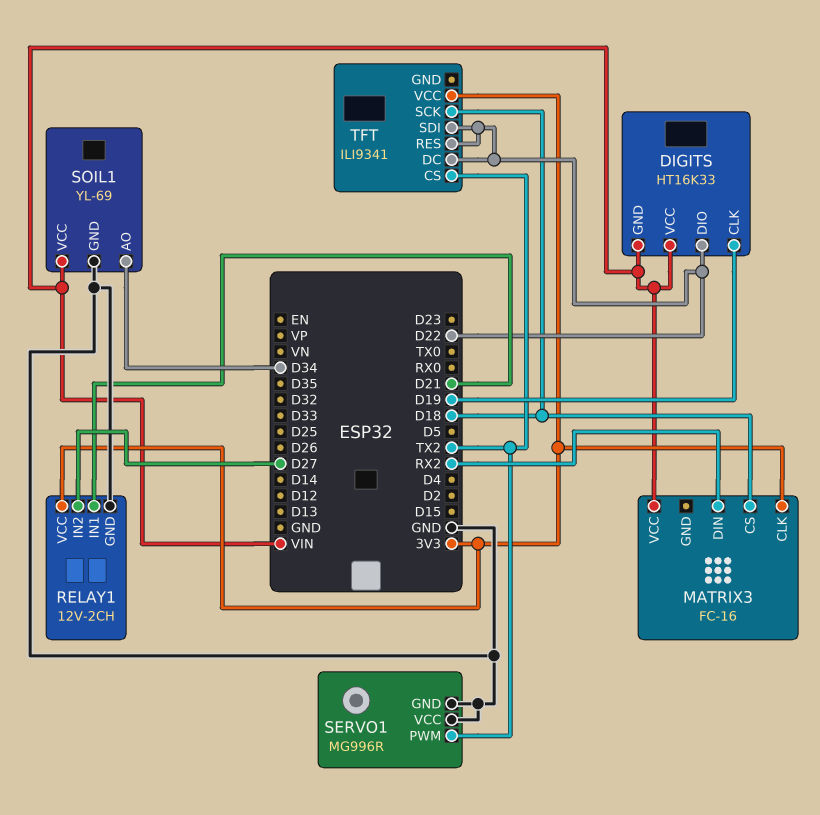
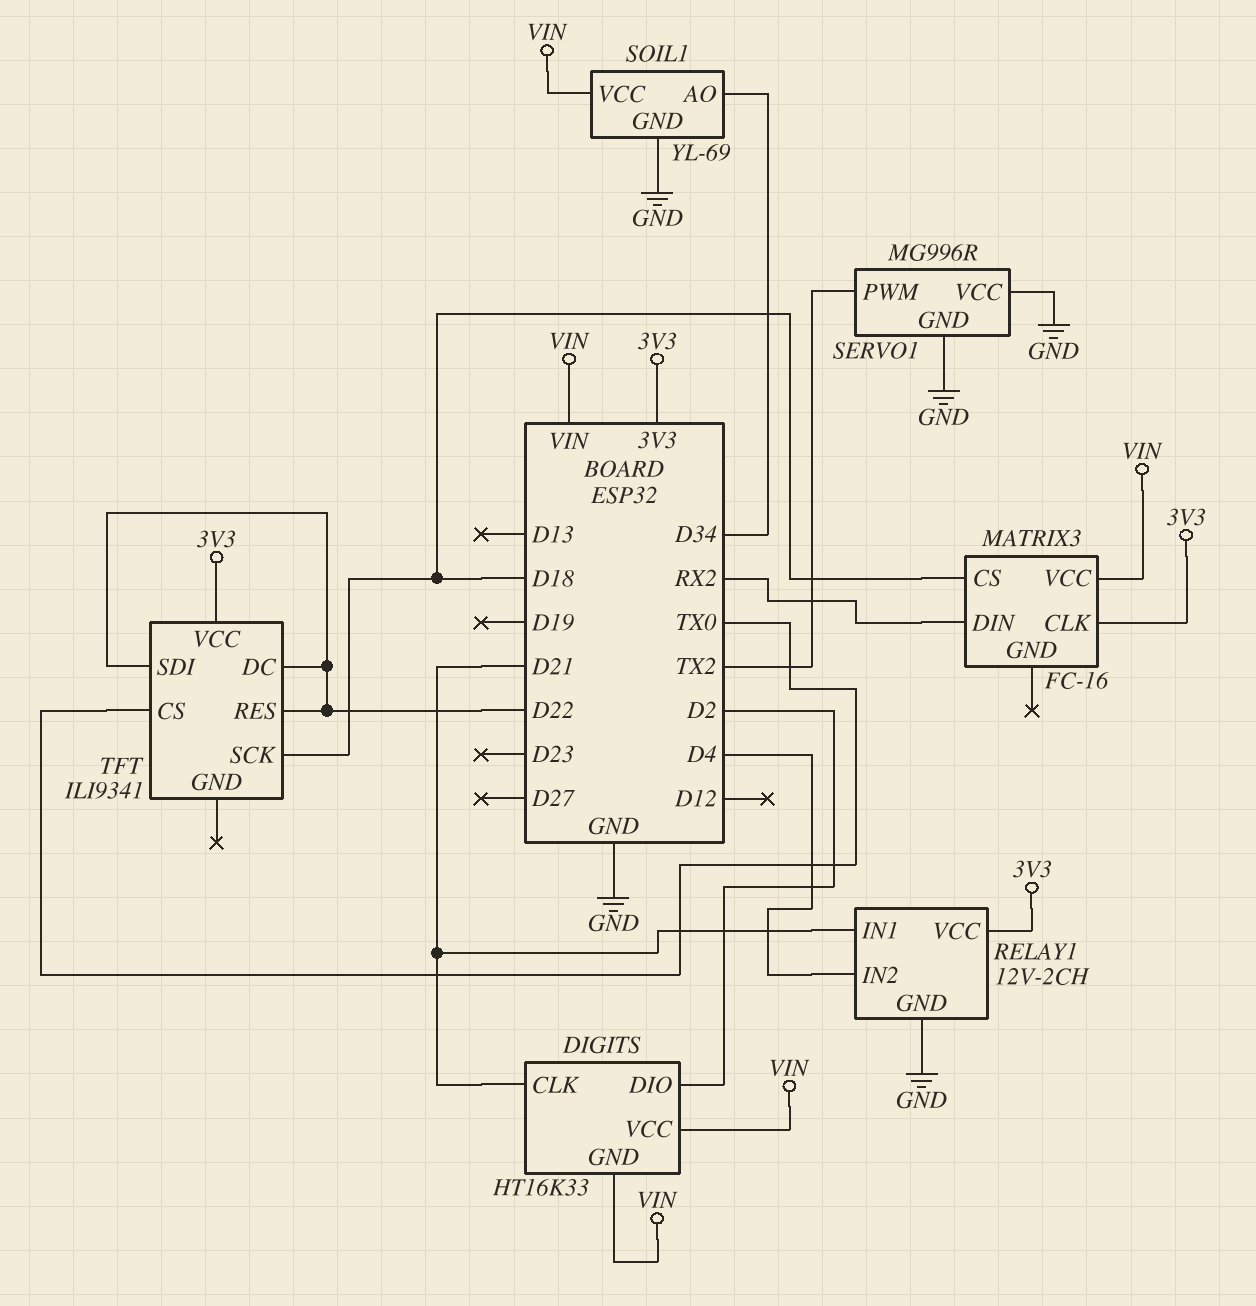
DIGITS pin CLK: D19 -> D21
DIGITS pin DIO: D22 -> D2
RELAY1 pin IN2: D27 -> D4
TFT pin CS: TX2 -> TX0

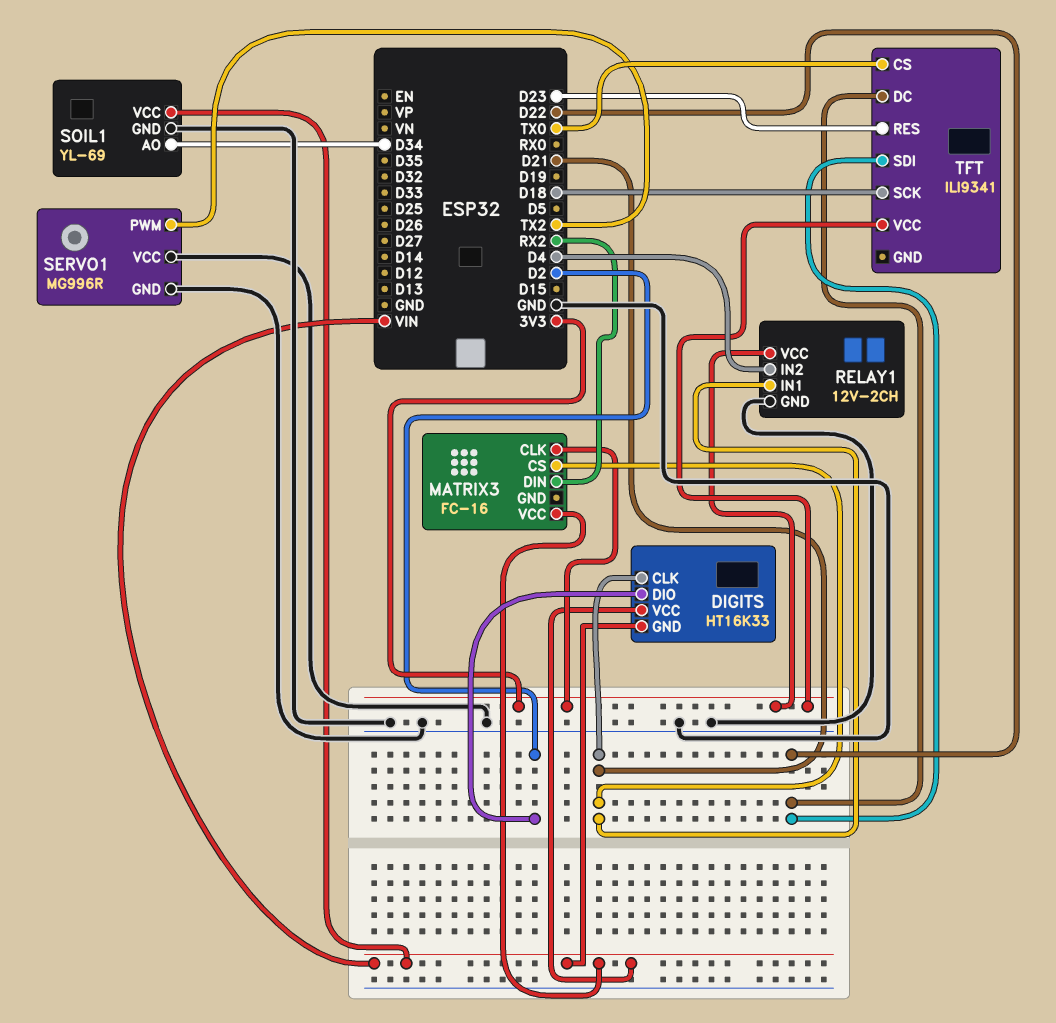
MATRIX3 pin CS: D18 -> D21
TFT pin RES: D22 -> D23

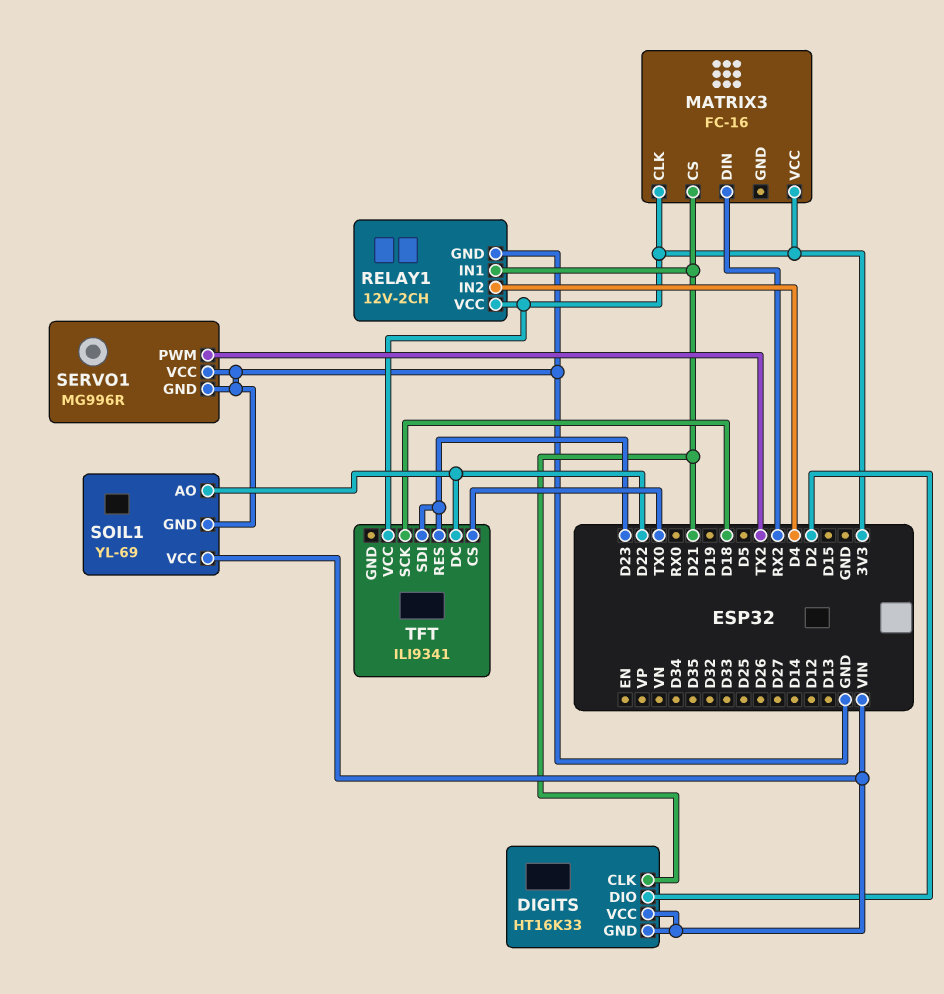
MATRIX3 pin VCC: VIN -> 3V3
SOIL1 pin AO: D34 -> D22
TFT pin SDI: D22 -> D23

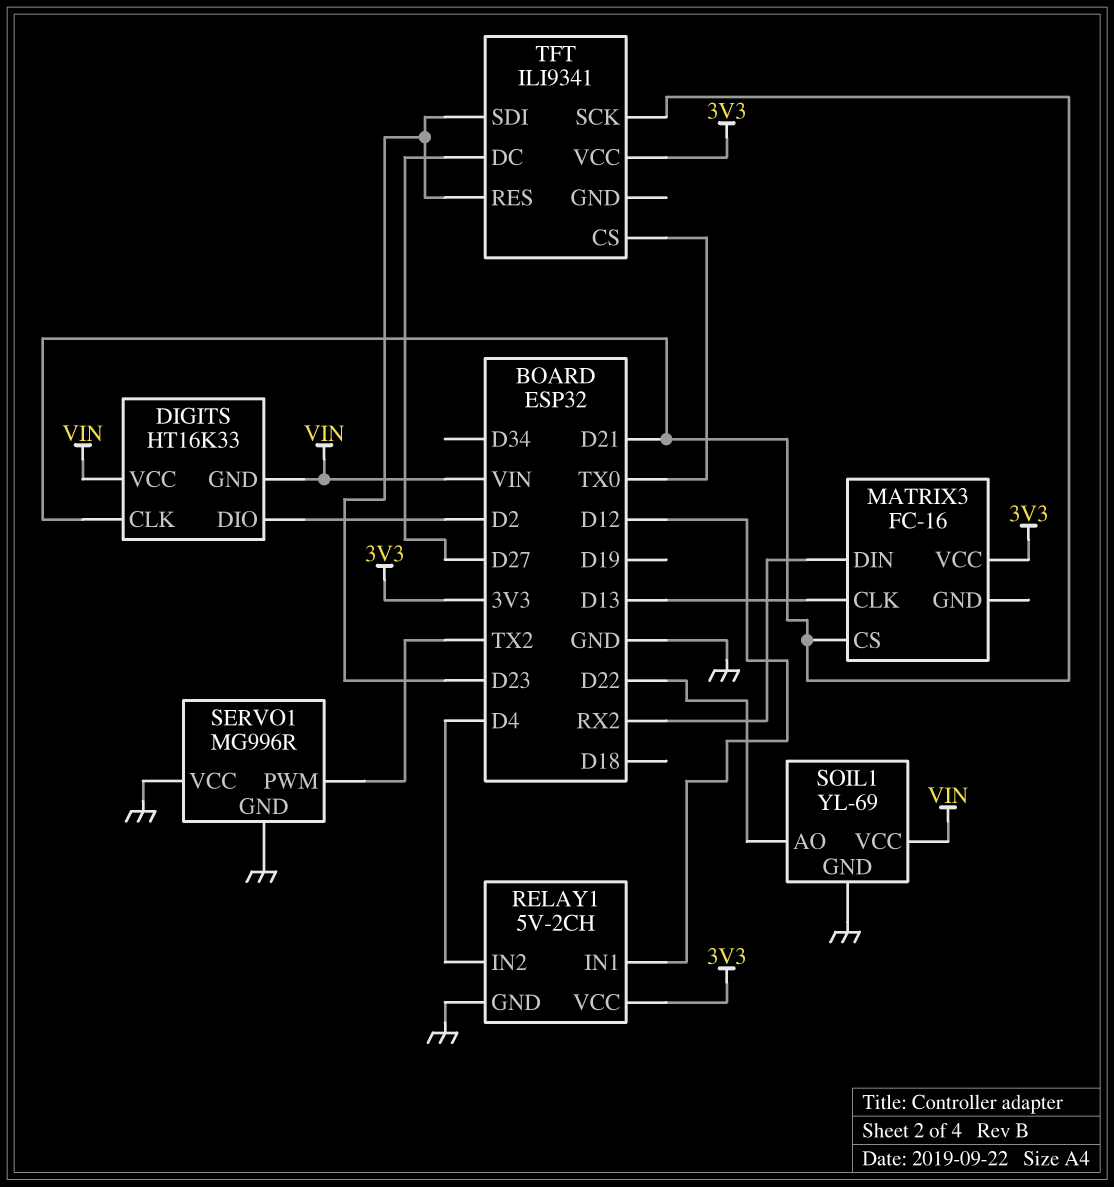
MATRIX3 pin CLK: 3V3 -> D13
RELAY1: 12V-2CH -> 5V-2CH
RELAY1 pin IN1: D21 -> D12
TFT pin DC: D22 -> D27
TFT pin SCK: D18 -> D21

